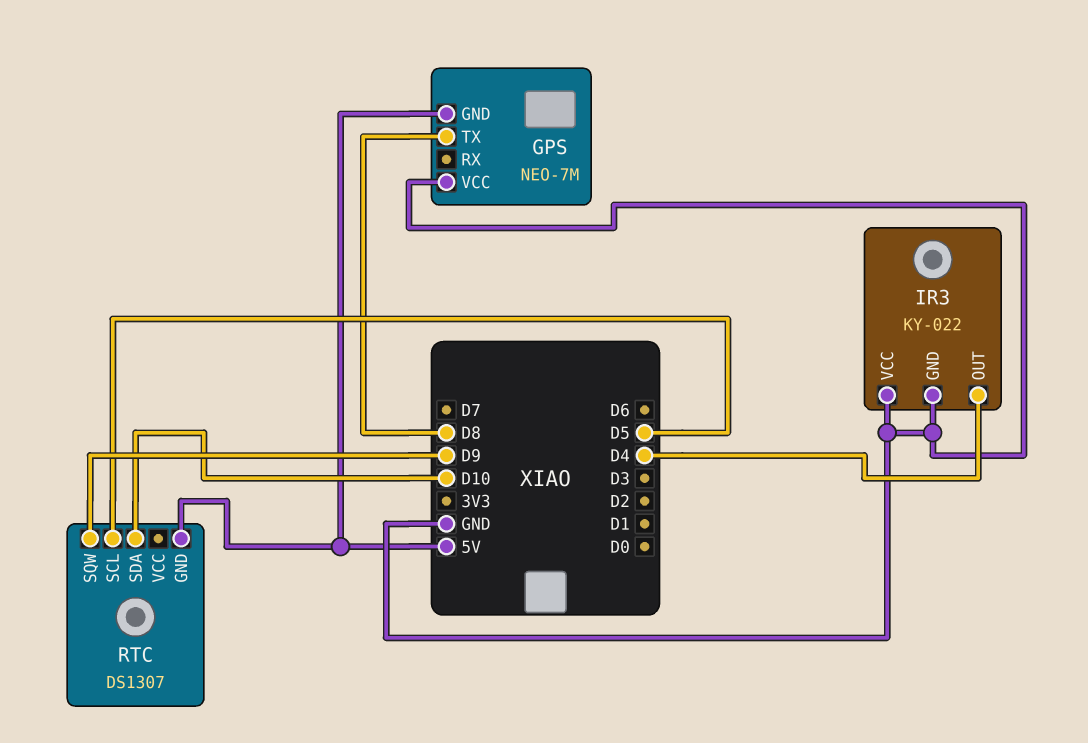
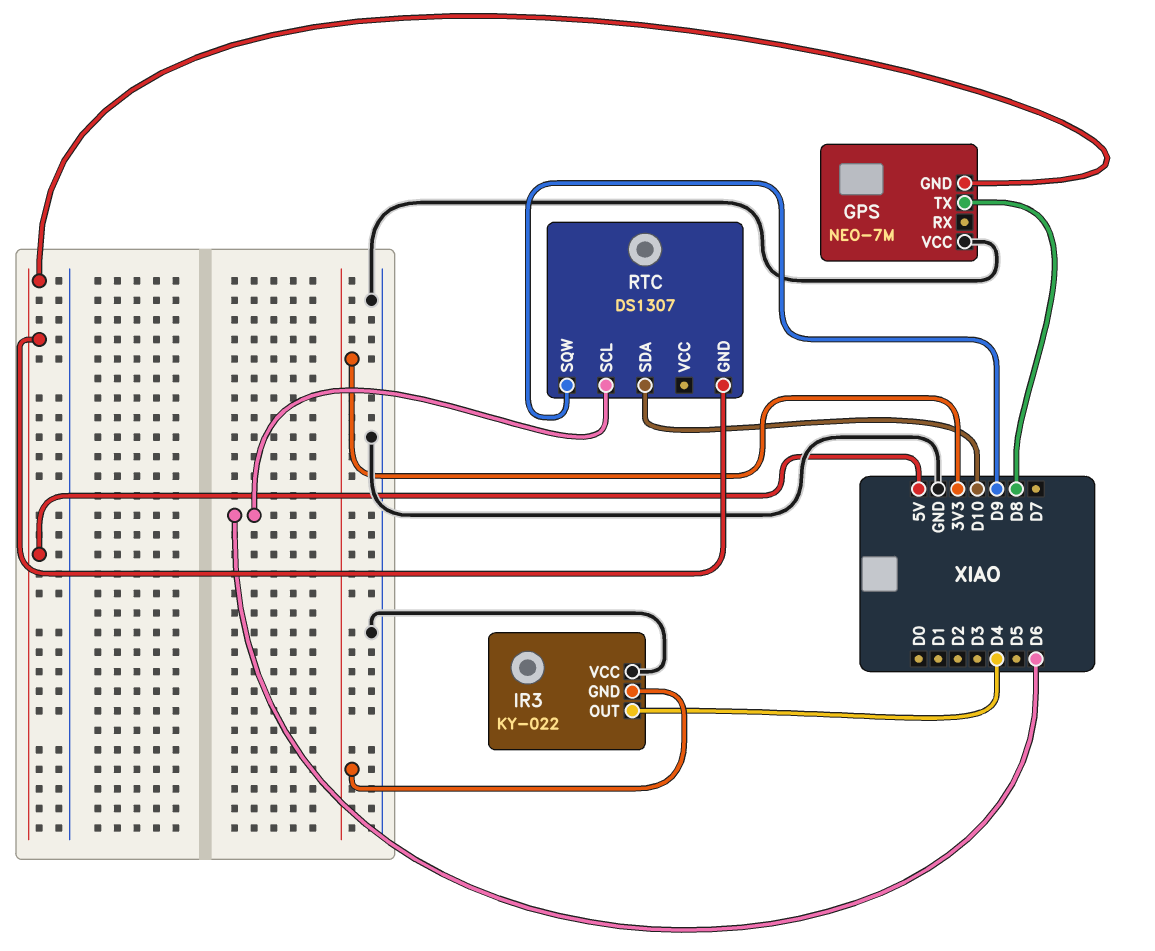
IR3 pin GND: GND -> 3V3
RTC pin SCL: D5 -> D6

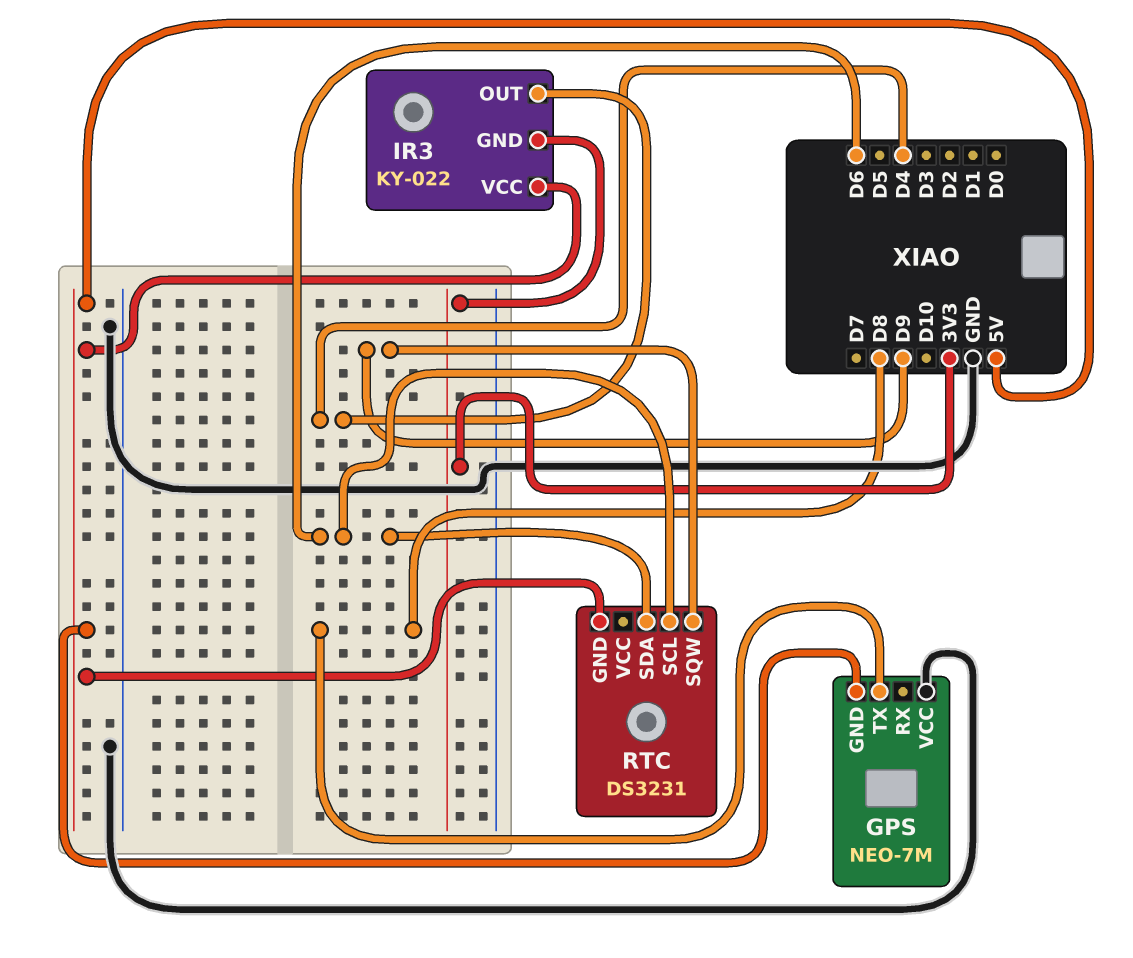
IR3 pin VCC: GND -> 5V
RTC: DS1307 -> DS3231
RTC pin SDA: D10 -> D6

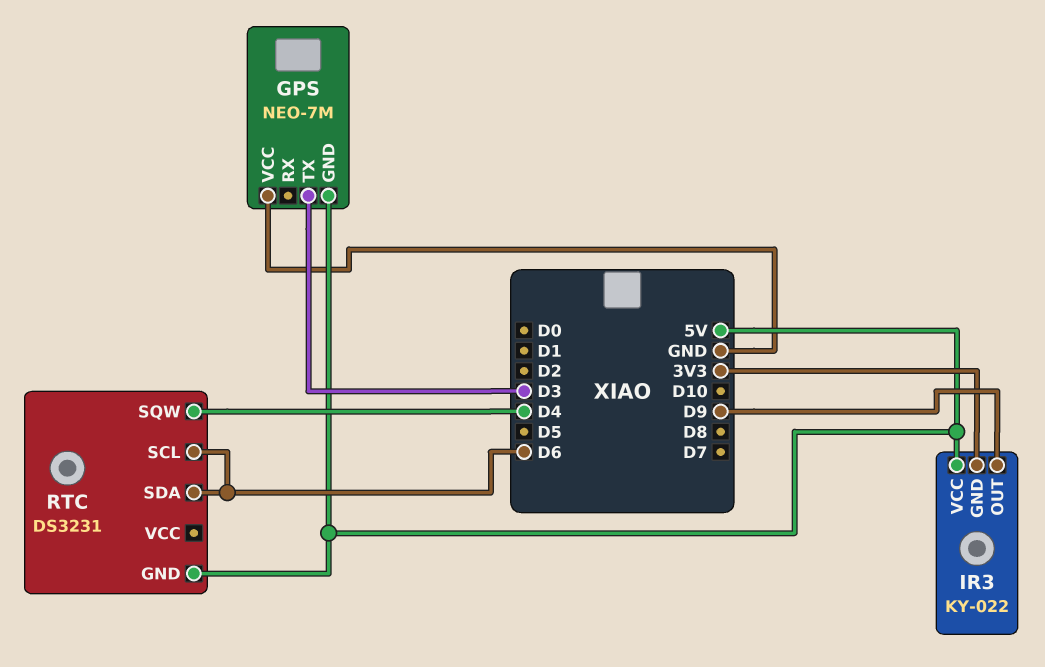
GPS pin TX: D8 -> D3
IR3 pin OUT: D4 -> D9
RTC pin SQW: D9 -> D4

